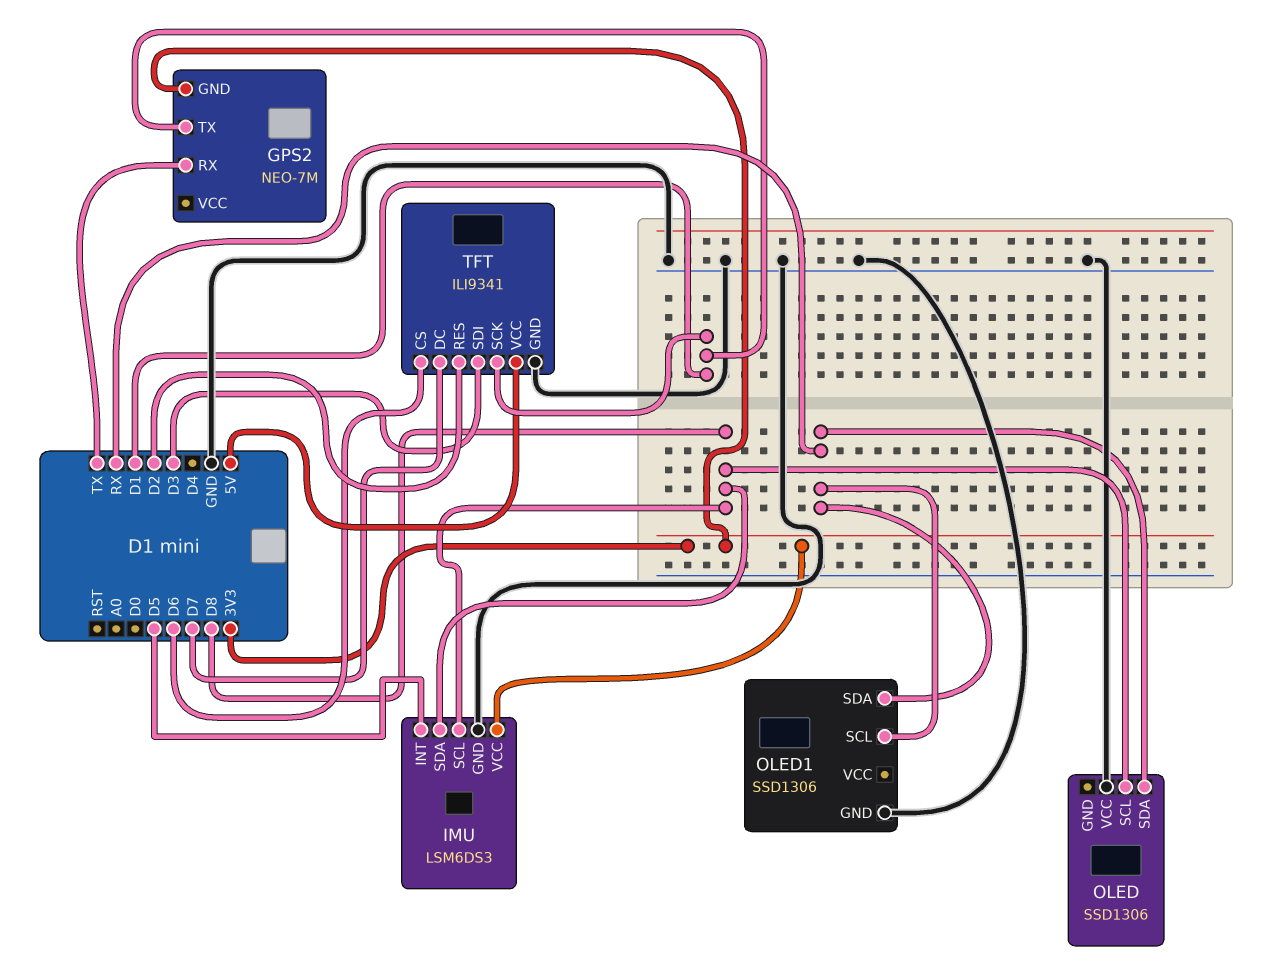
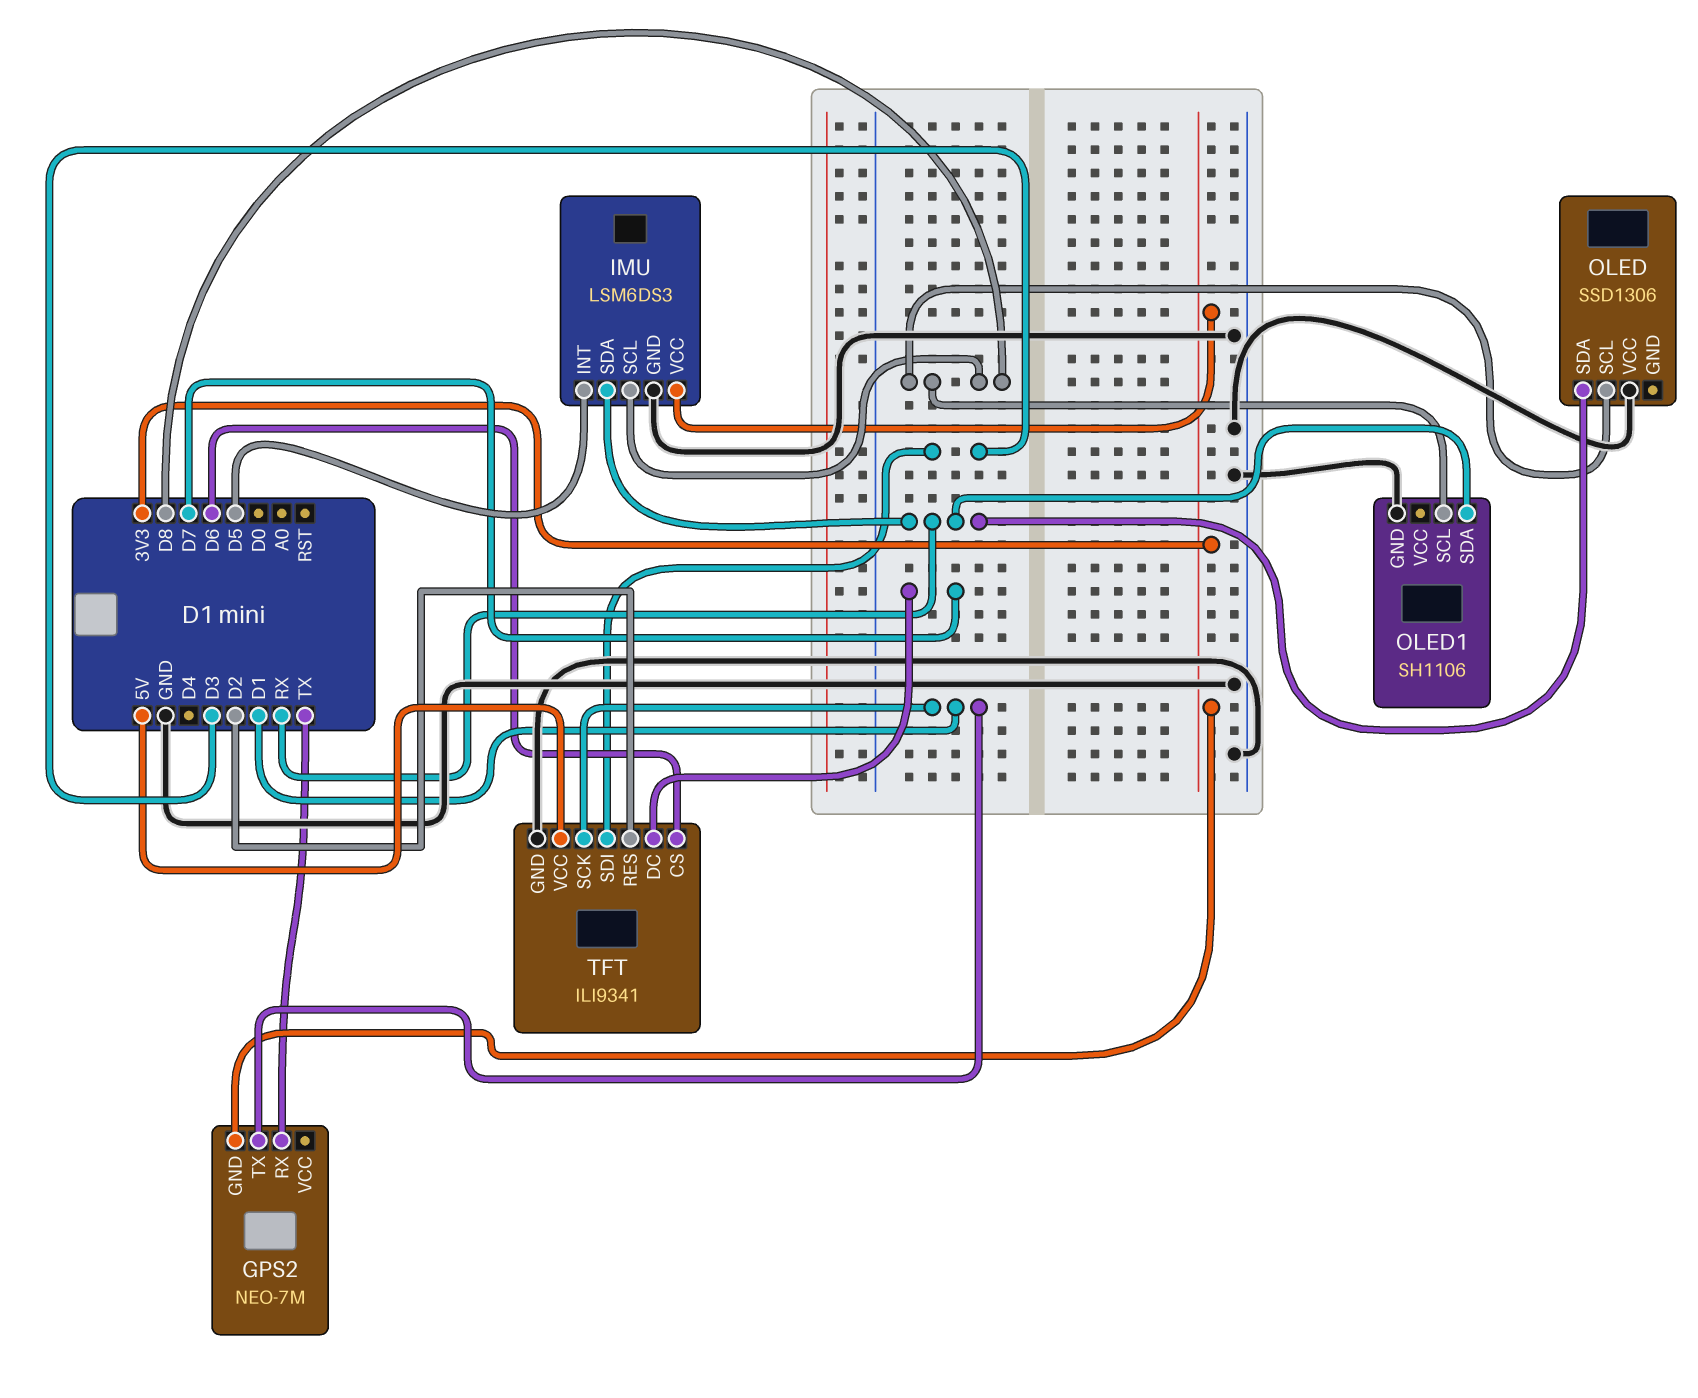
IMU pin SDA: D8 -> RX
OLED1: SSD1306 -> SH1106
OLED1 pin SCL: RX -> D8

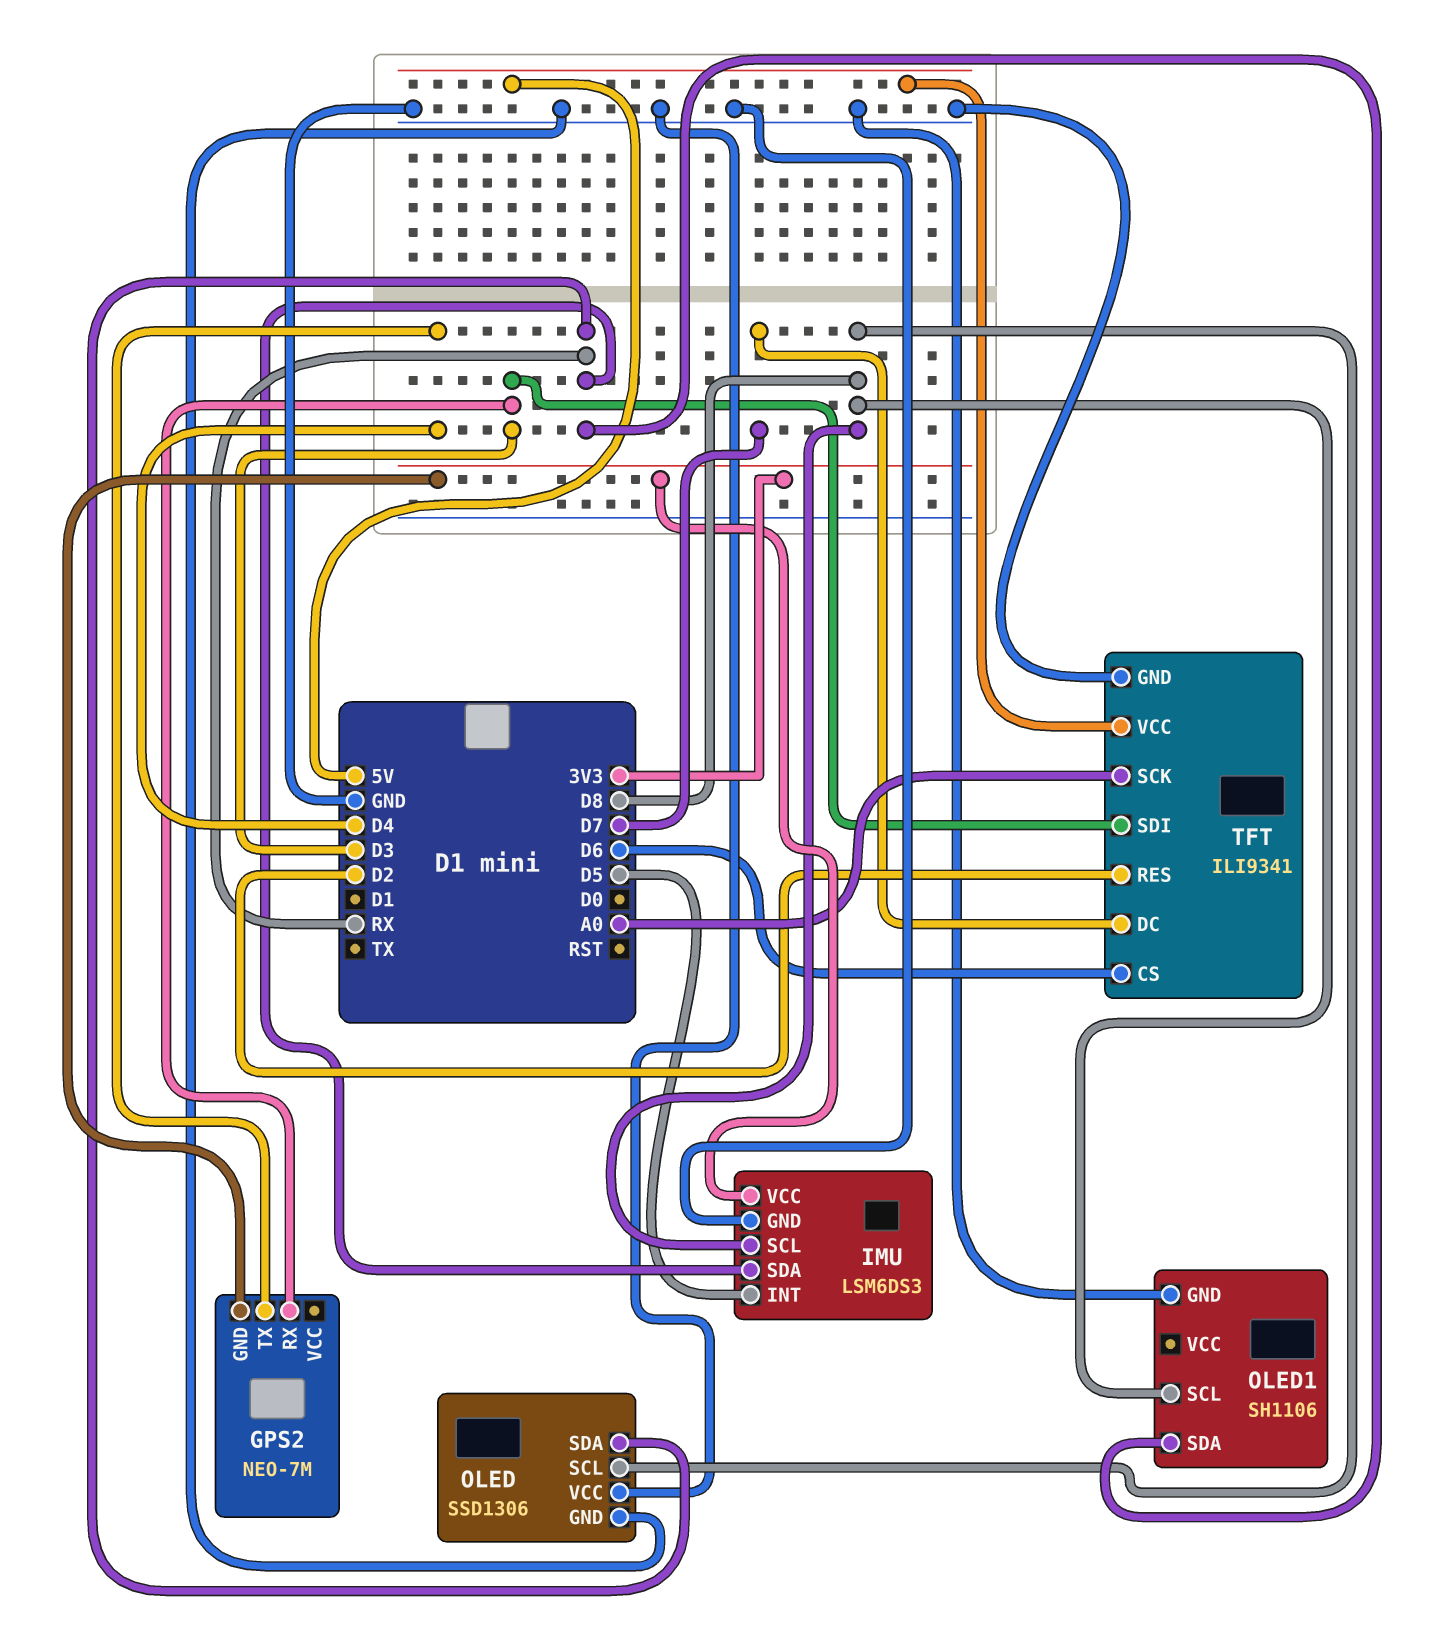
GPS2 pin RX: TX -> D3
GPS2 pin TX: D1 -> D4
OLED pin GND: none -> GND
TFT pin SCK: D1 -> A0

